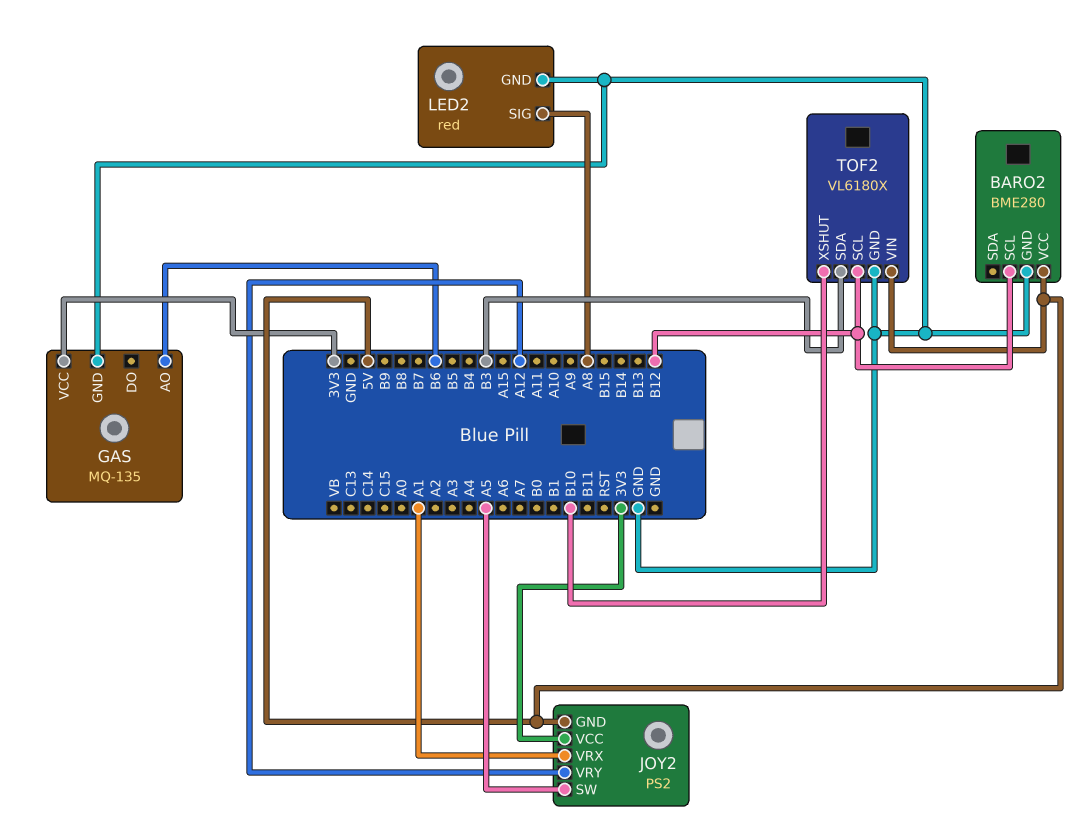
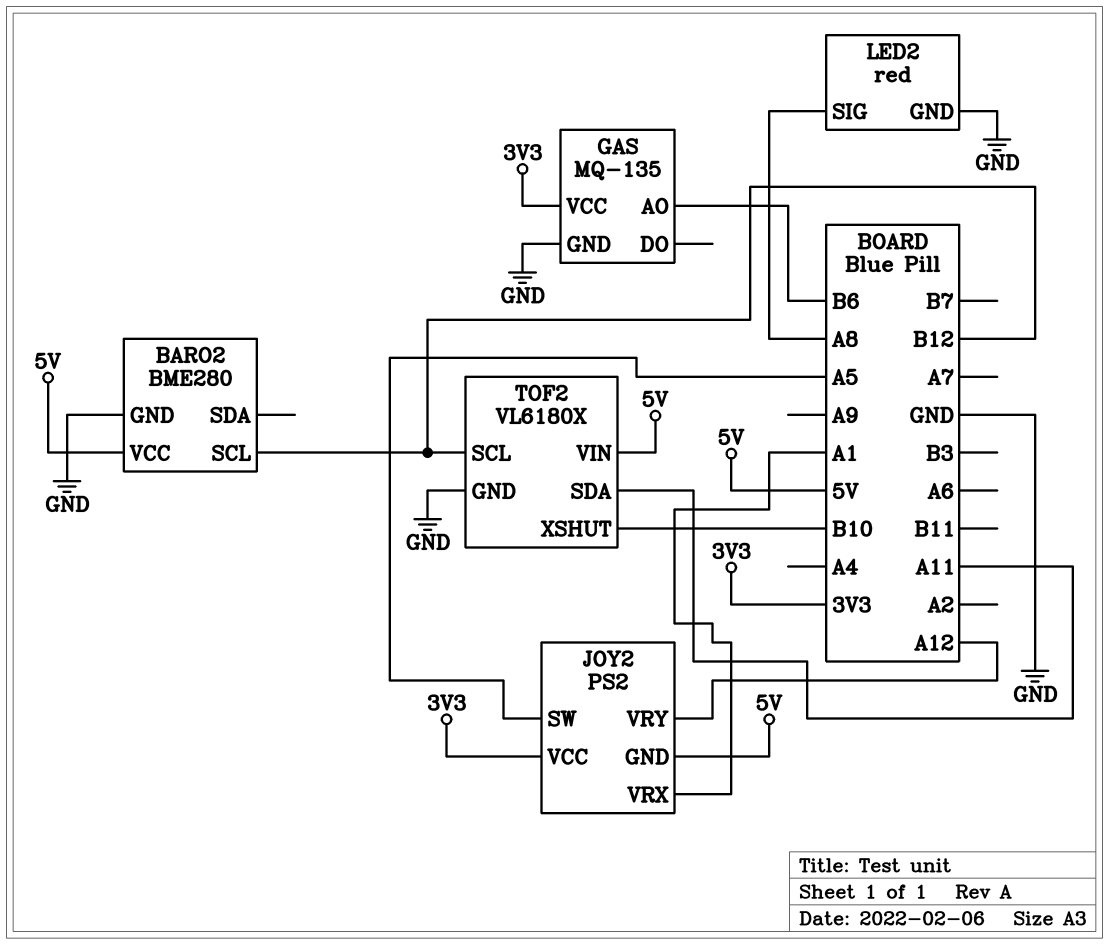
TOF2 pin SDA: B3 -> A11

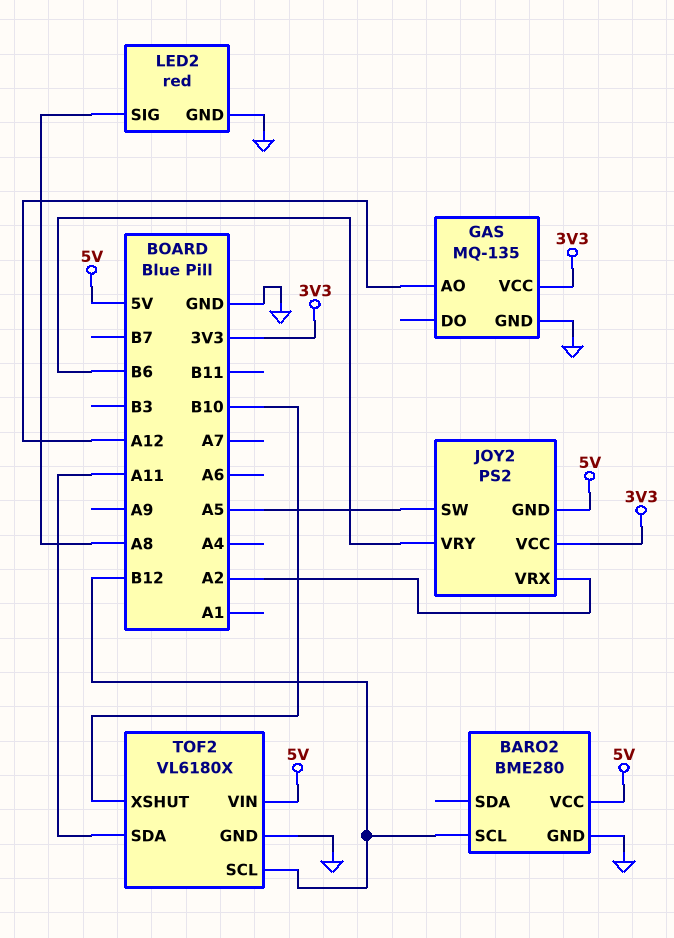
GAS pin AO: B6 -> A12
JOY2 pin VRX: A1 -> A2
JOY2 pin VRY: A12 -> B6

